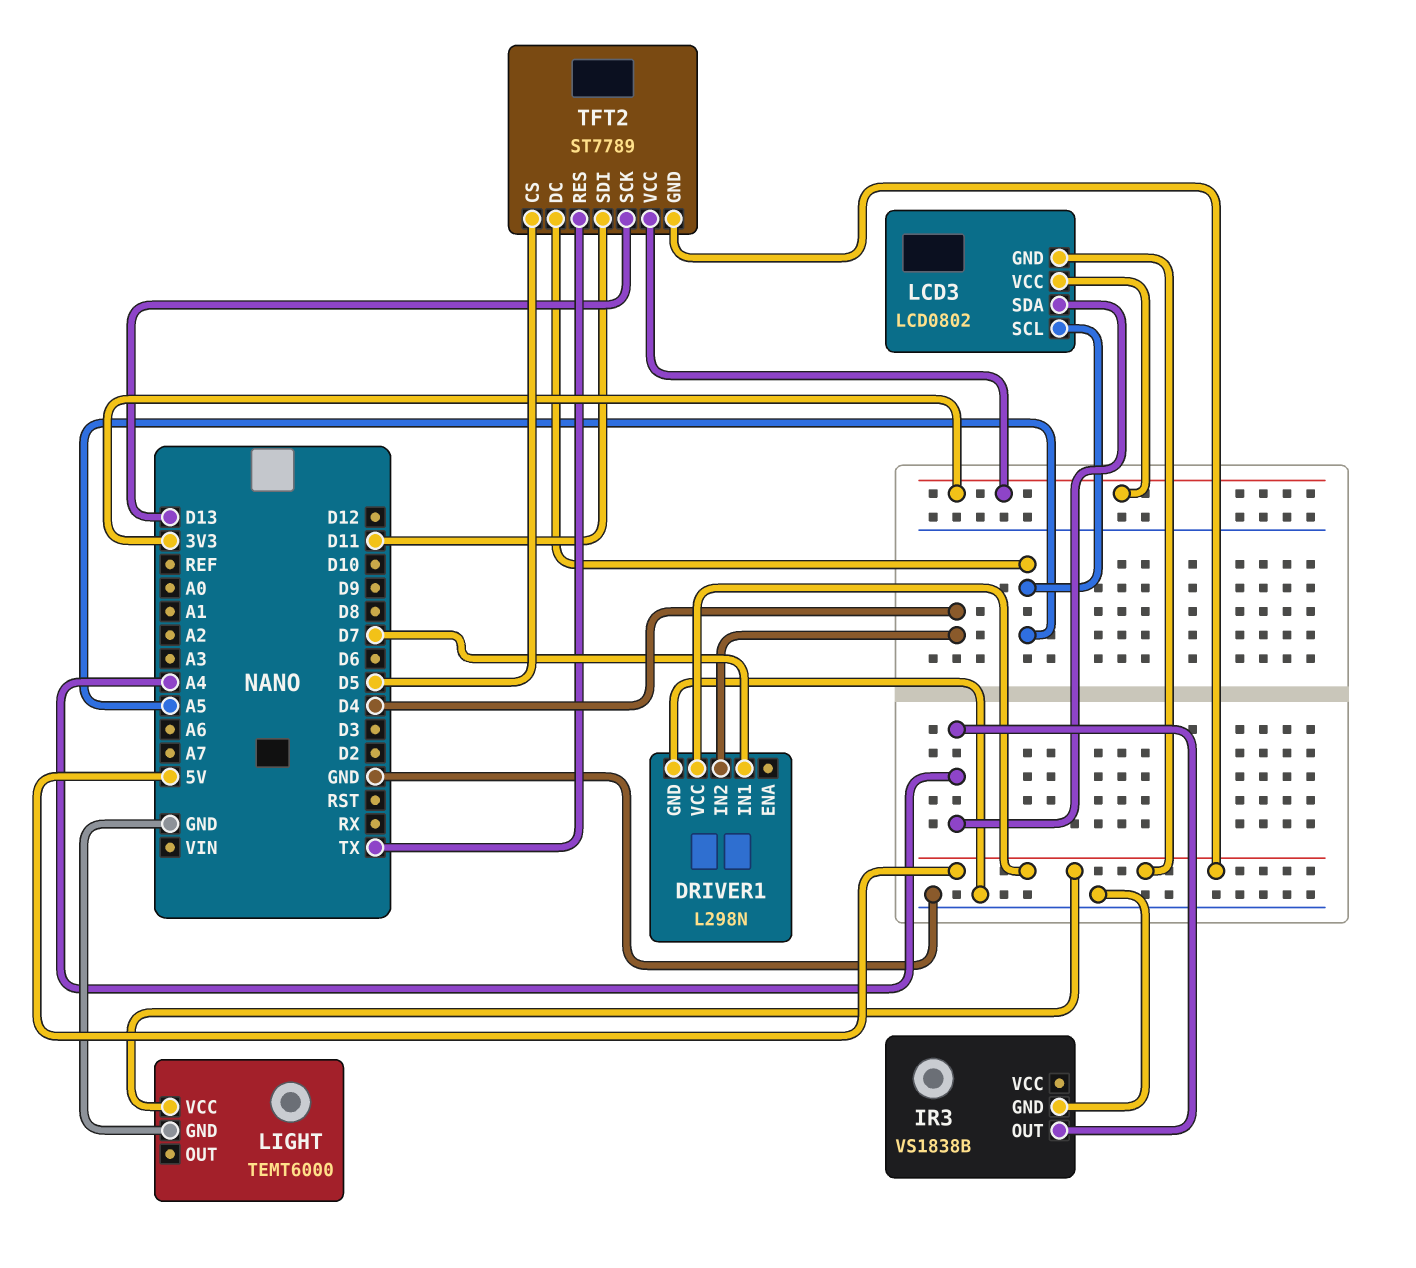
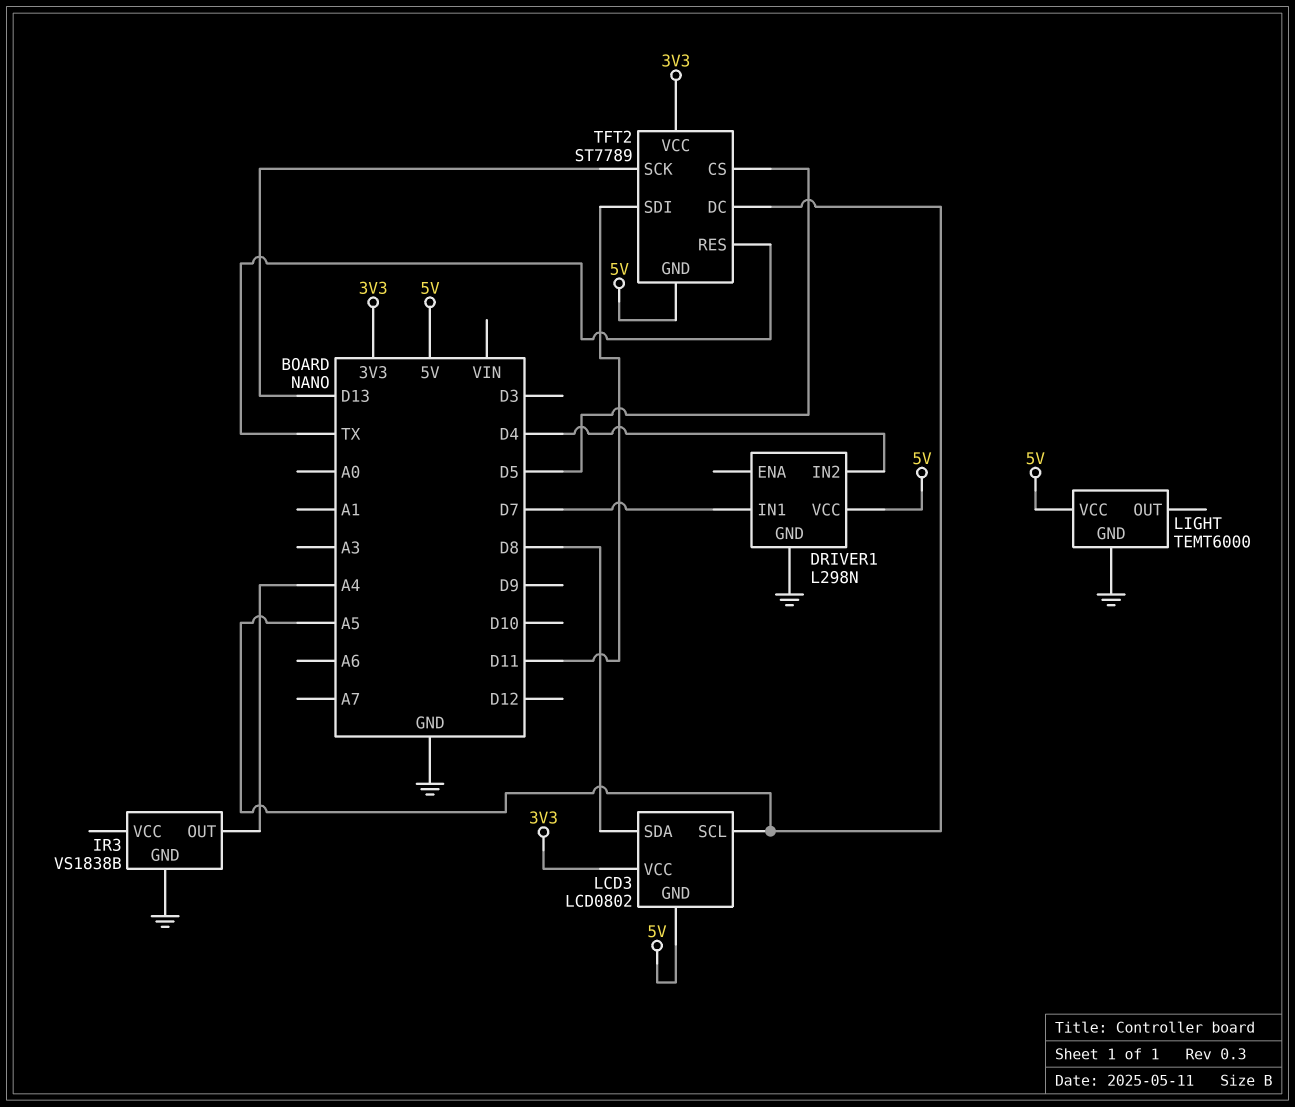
LCD3 pin SDA: A4 -> D8

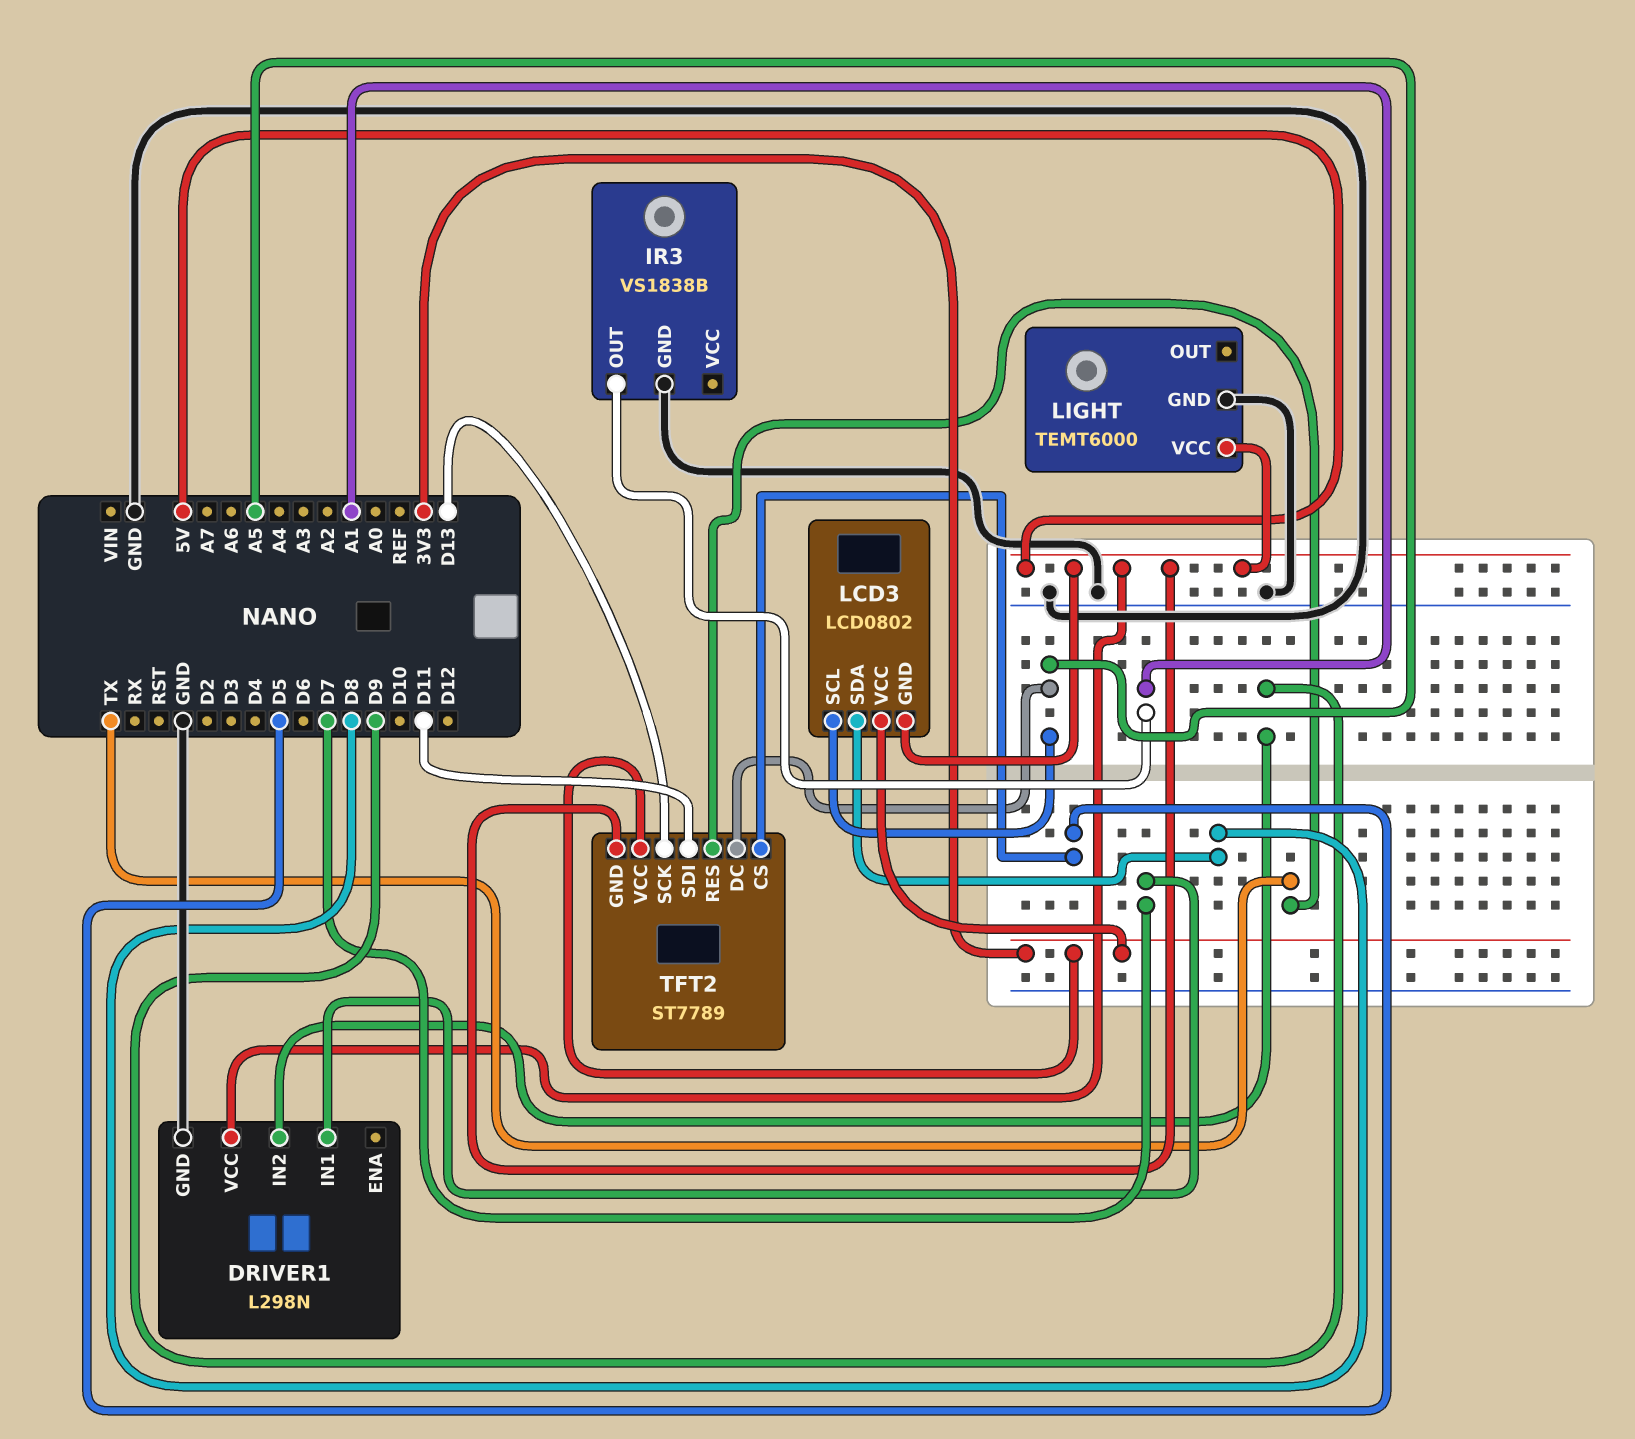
DRIVER1 pin IN2: D4 -> D9
IR3 pin OUT: A4 -> A1

